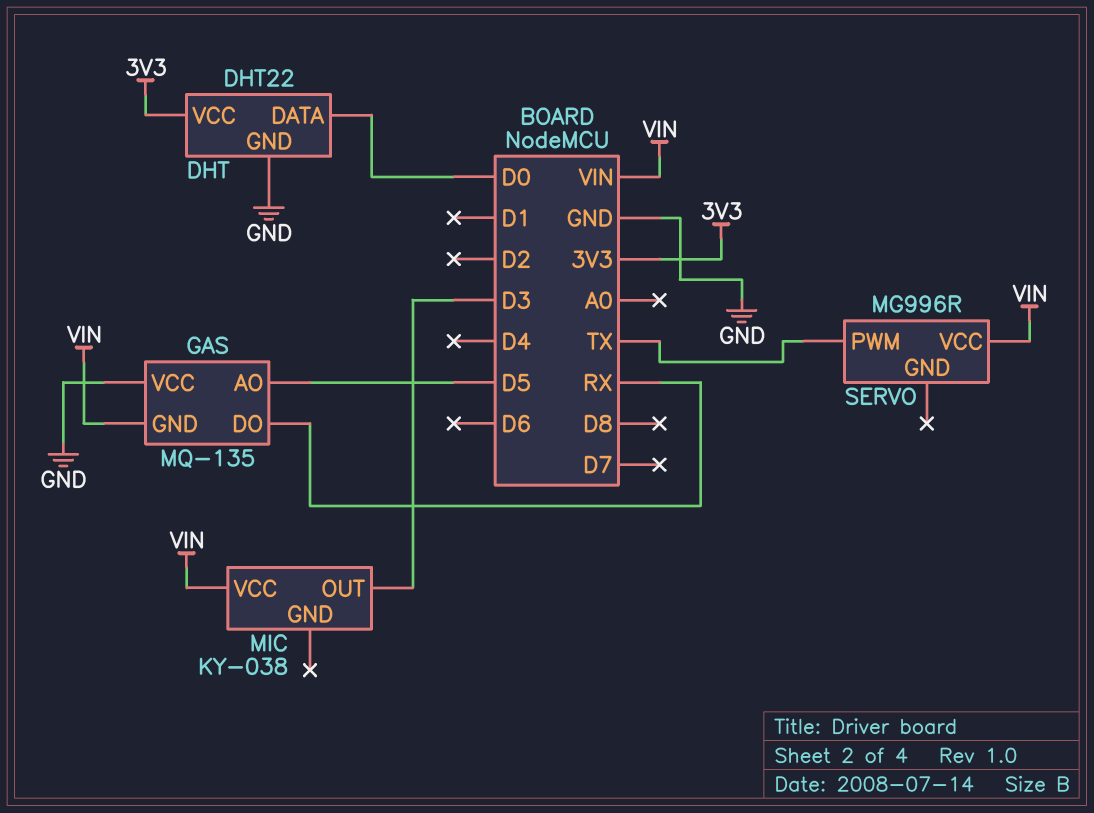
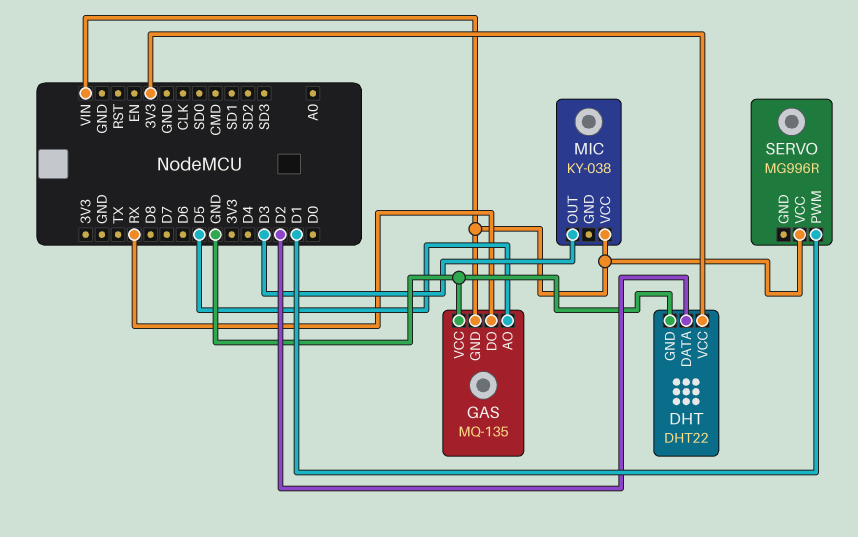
DHT pin DATA: D0 -> D2
SERVO pin PWM: TX -> D1

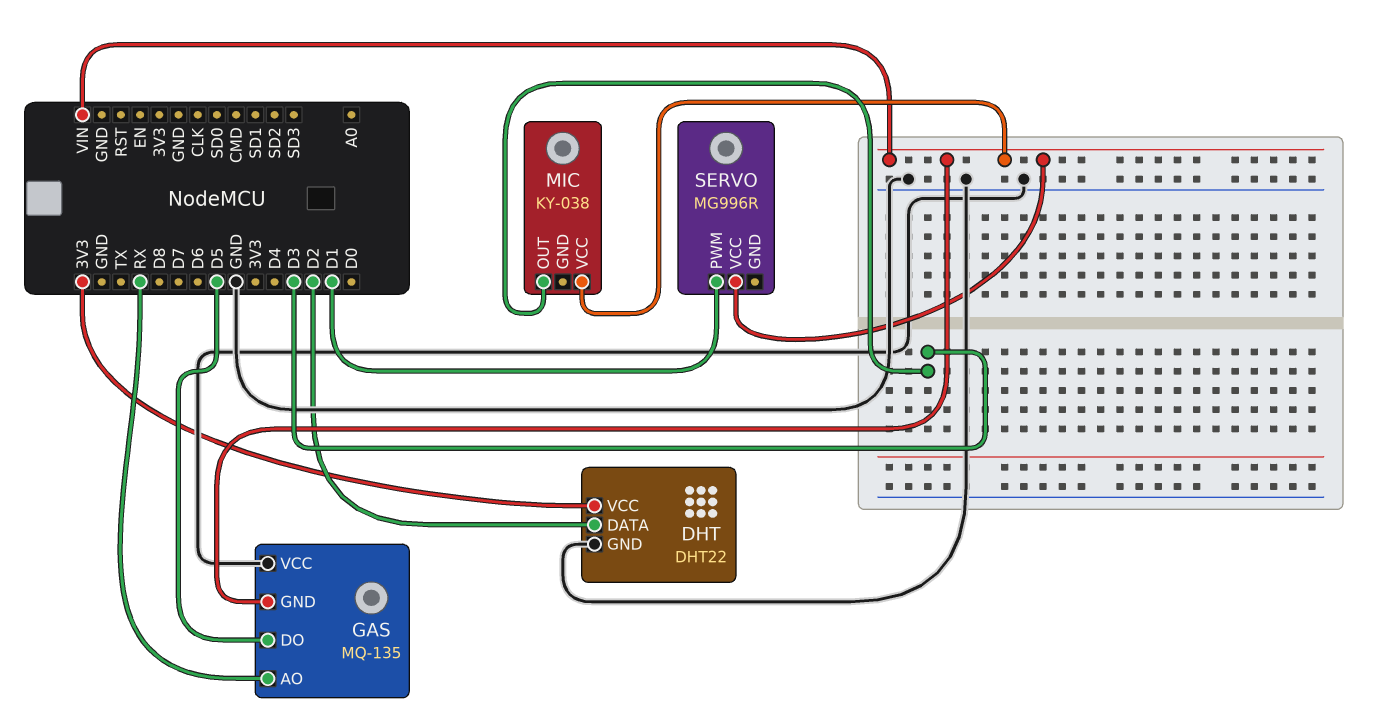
GAS pin AO: D5 -> RX
GAS pin DO: RX -> D5

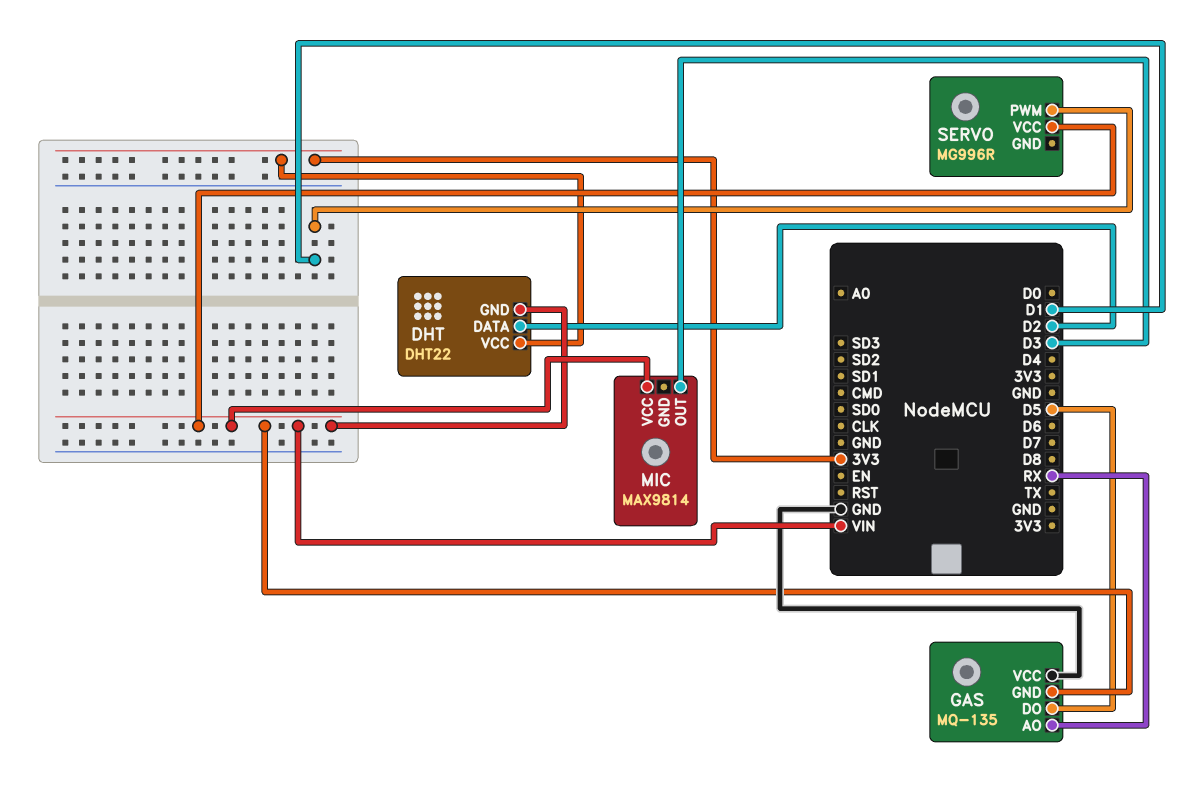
DHT pin GND: GND -> VIN
MIC: KY-038 -> MAX9814

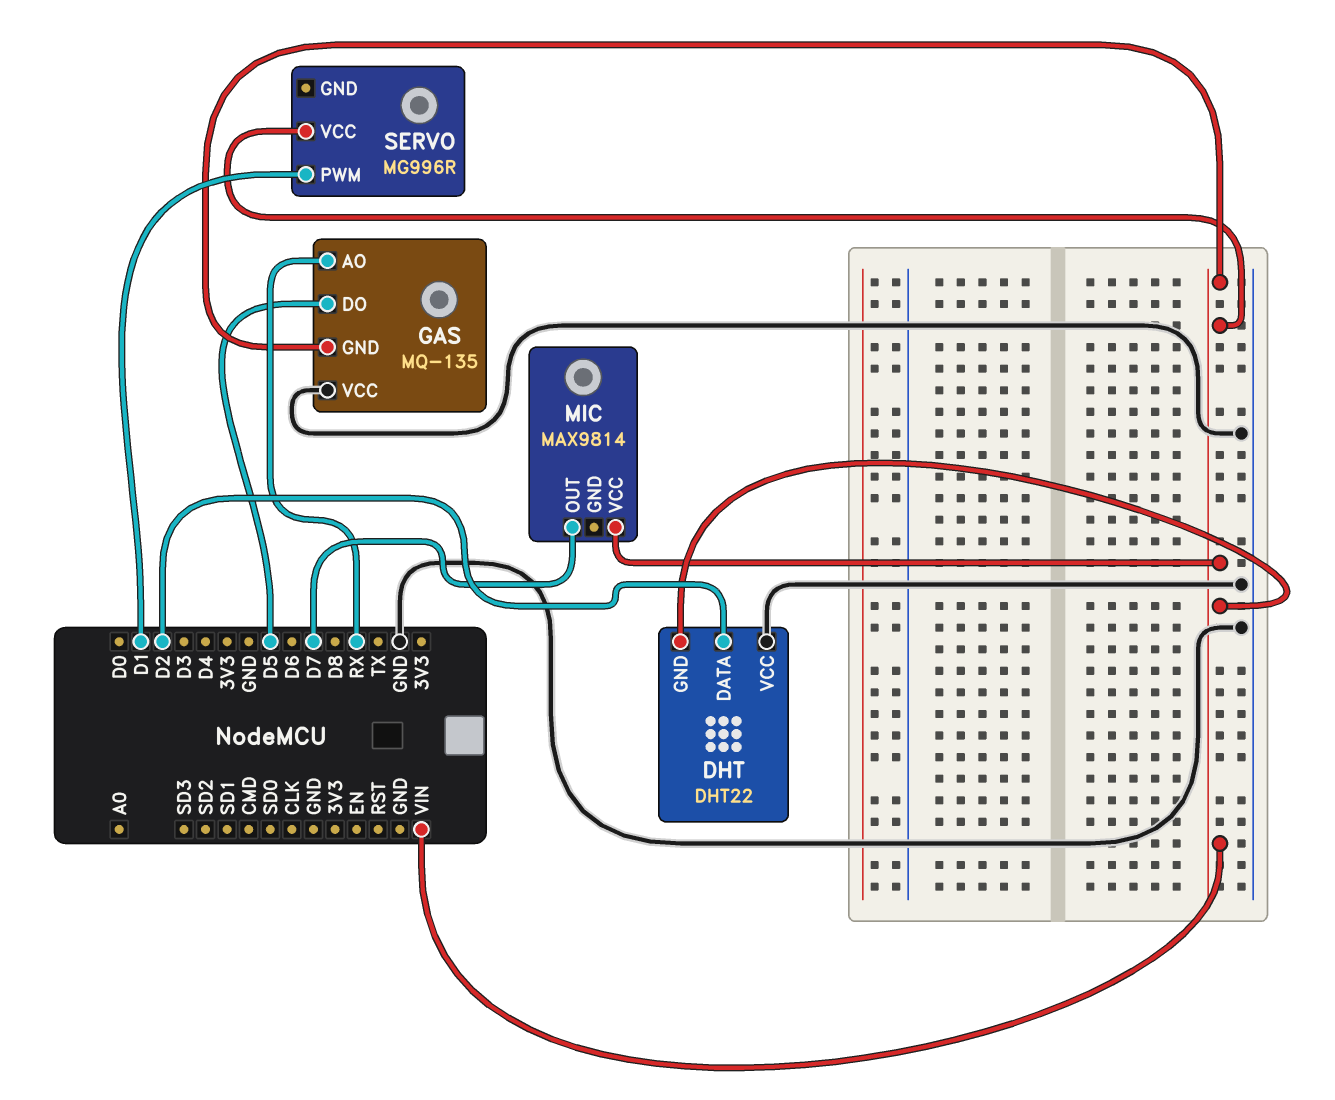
DHT pin VCC: 3V3 -> GND
MIC pin OUT: D3 -> D7

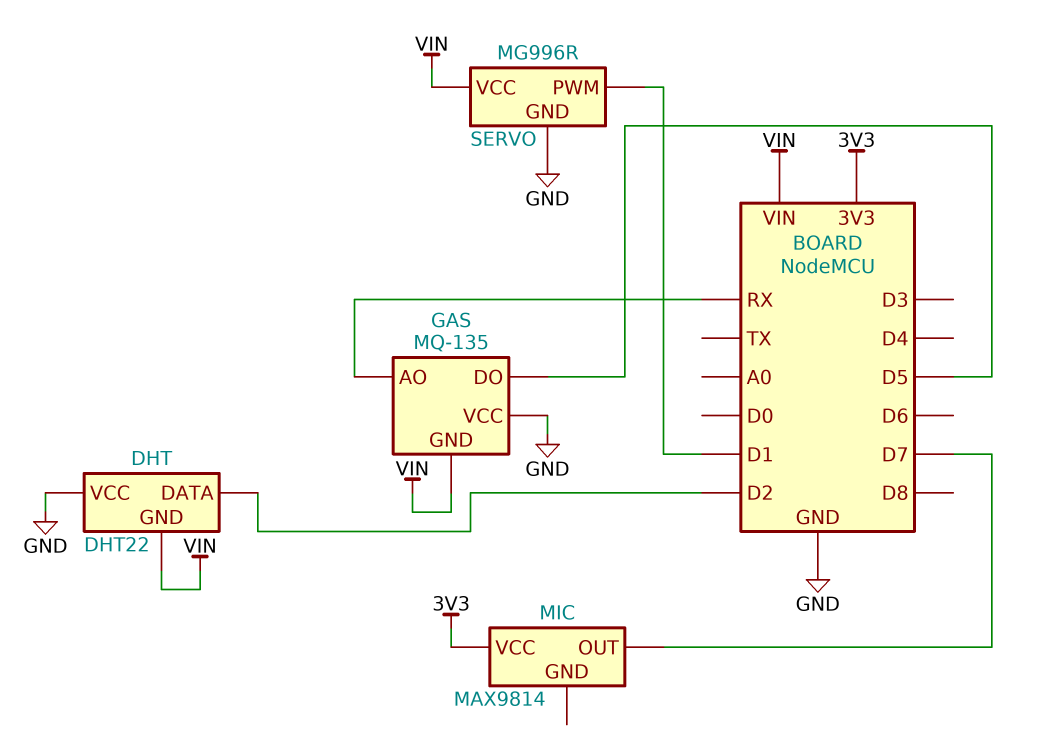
MIC pin VCC: VIN -> 3V3
SERVO pin GND: none -> GND

